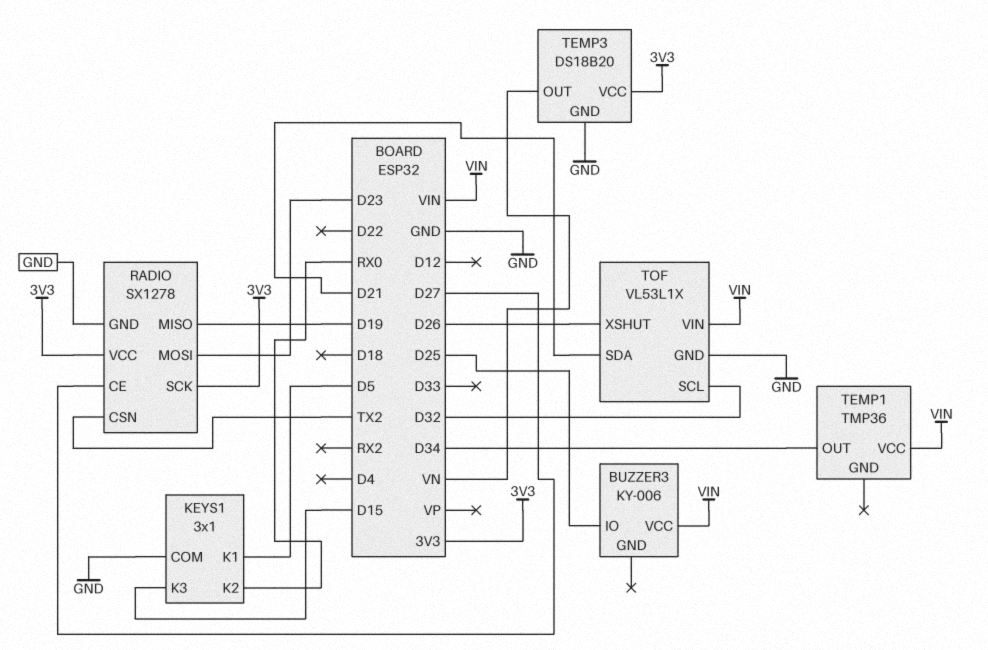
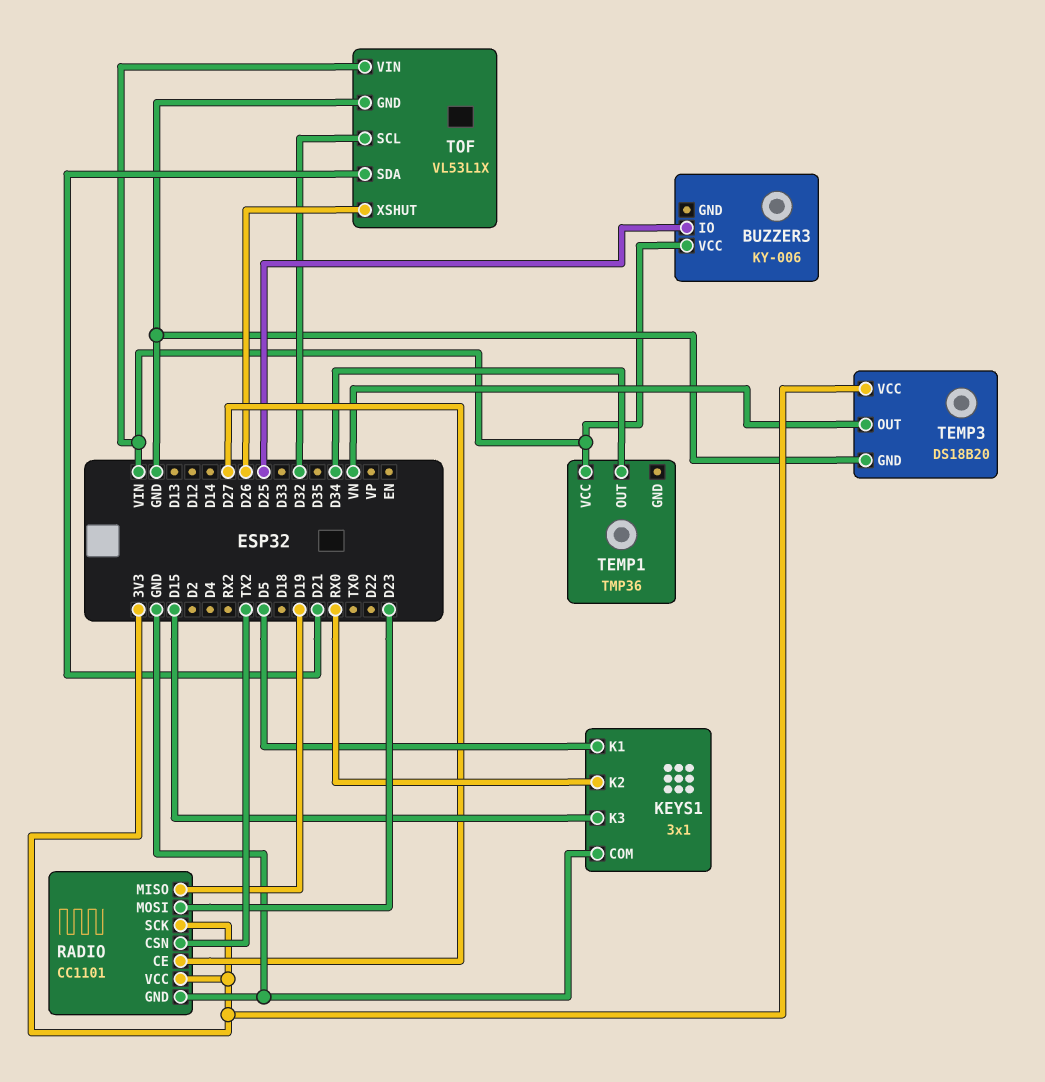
RADIO: SX1278 -> CC1101

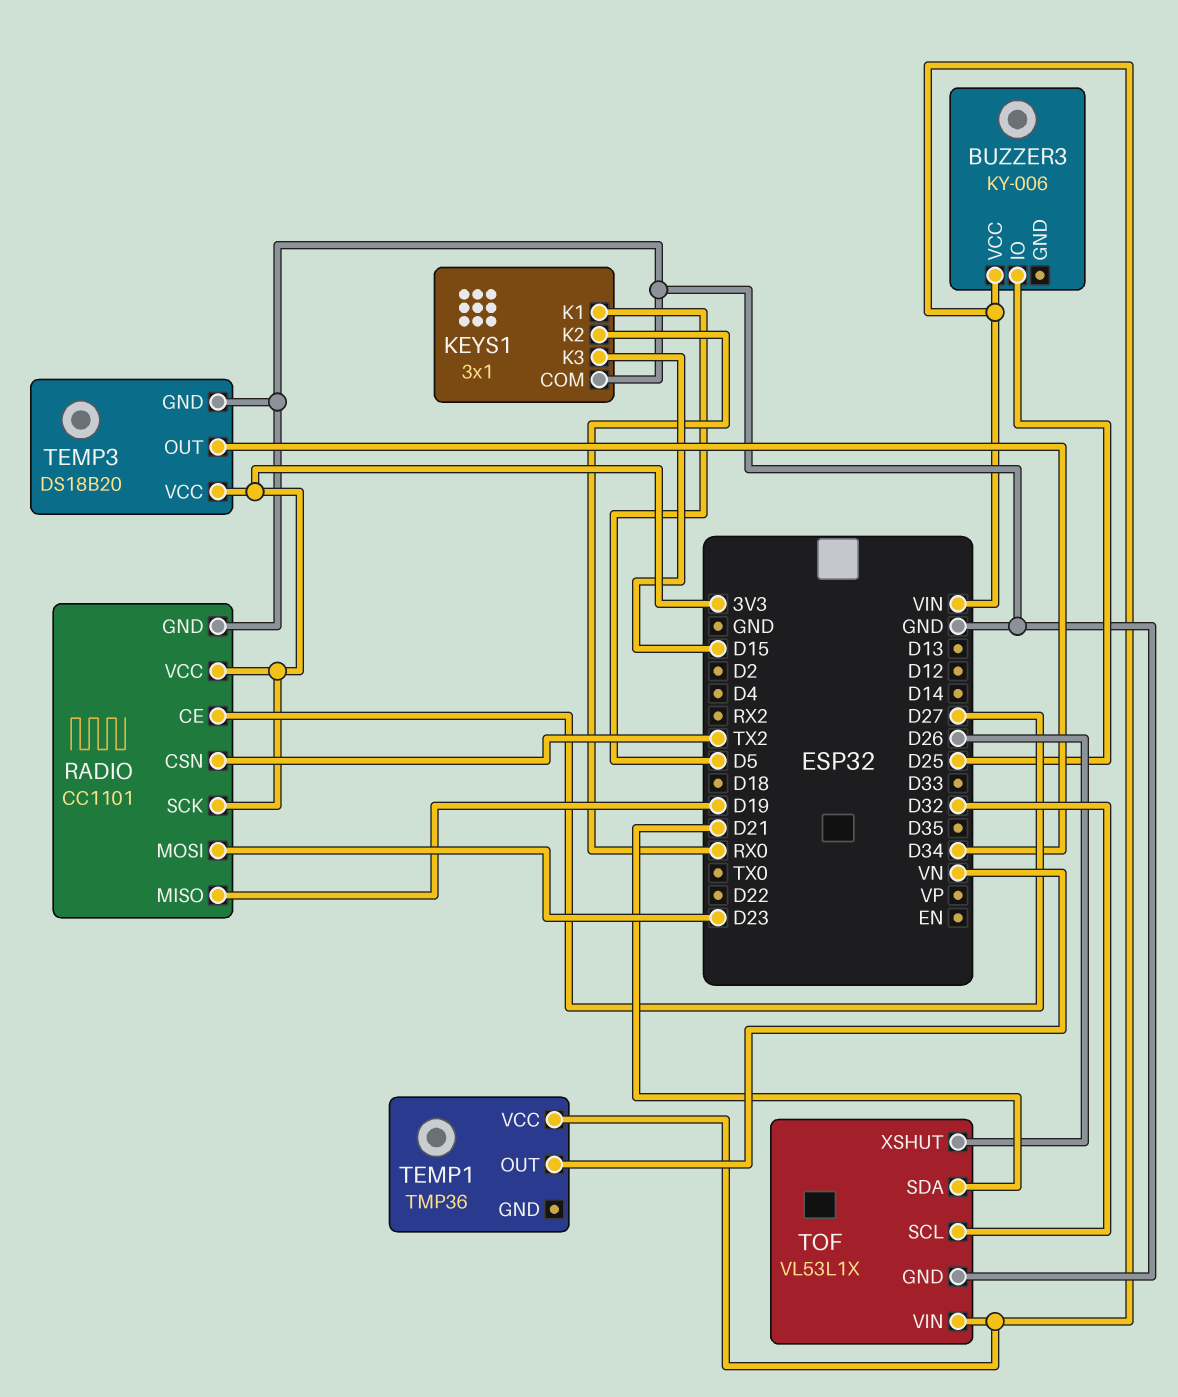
TEMP1 pin OUT: D34 -> VN
TEMP3 pin OUT: VN -> D34

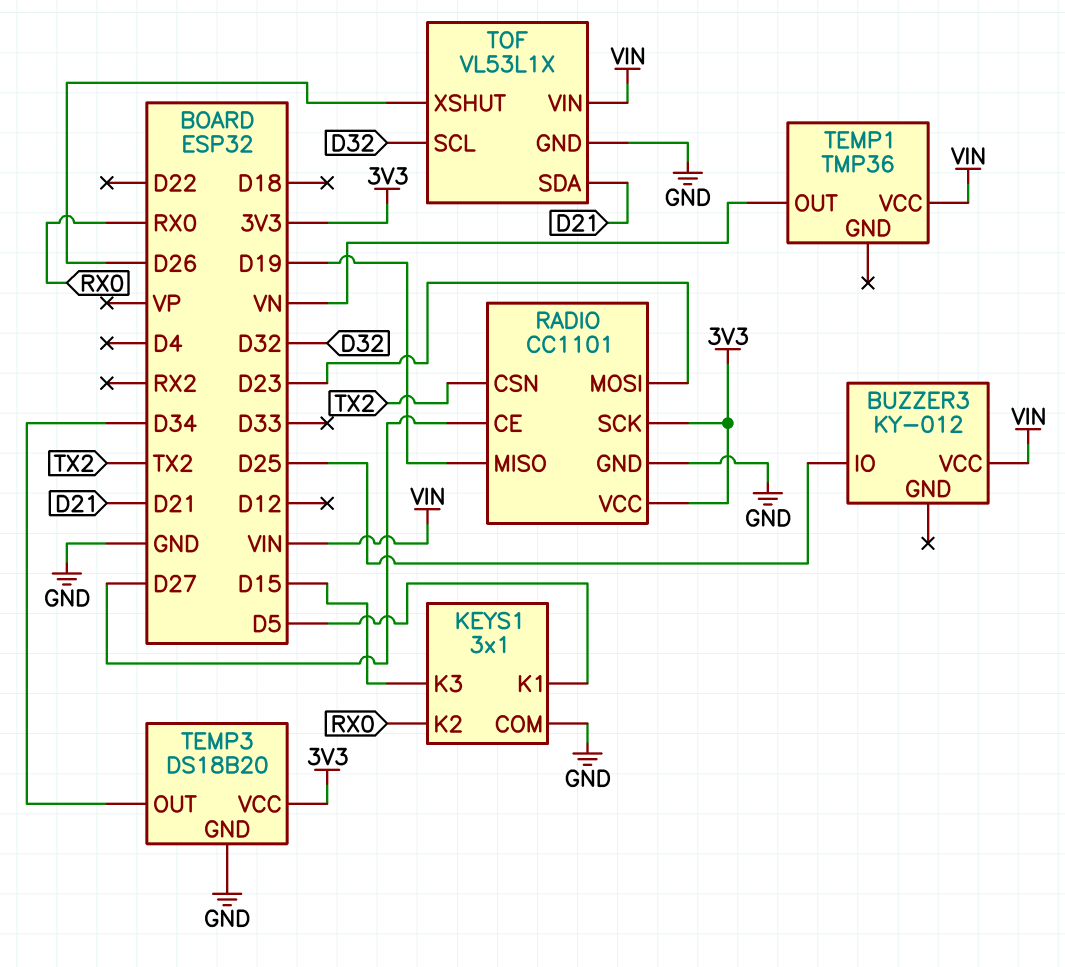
BUZZER3: KY-006 -> KY-012

